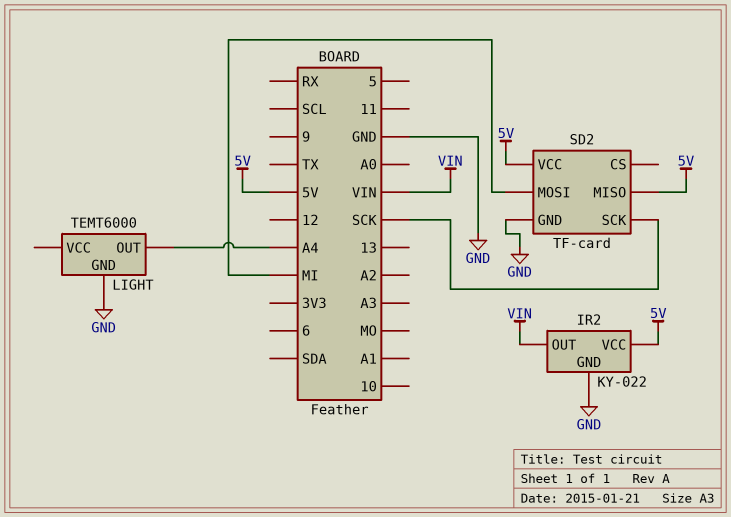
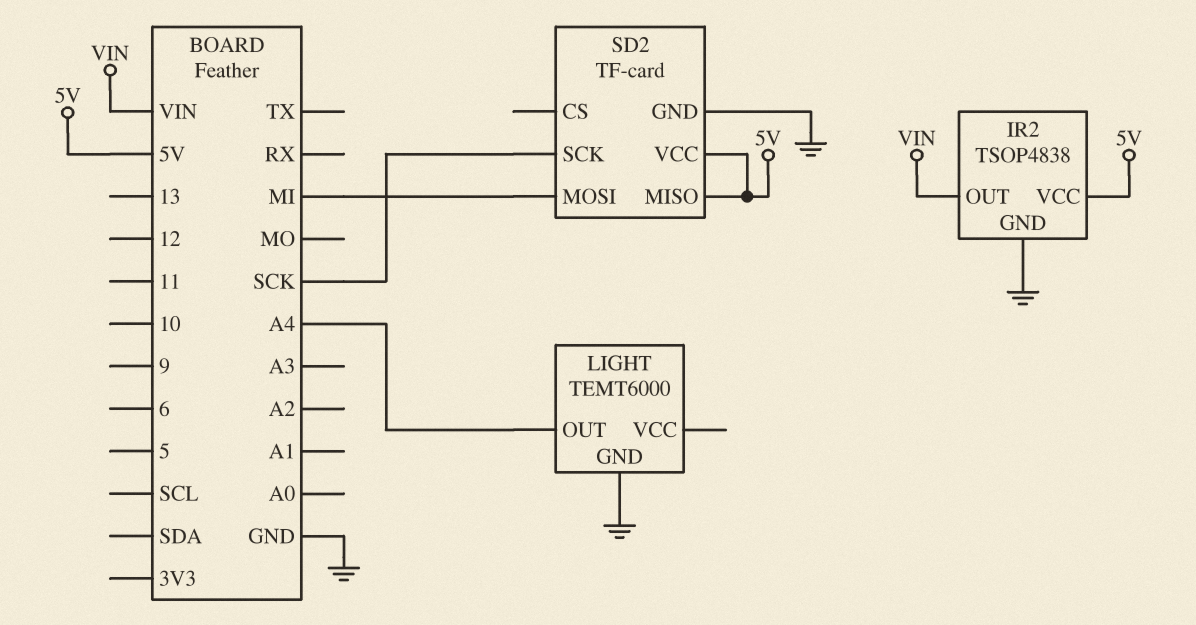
IR2: KY-022 -> TSOP4838

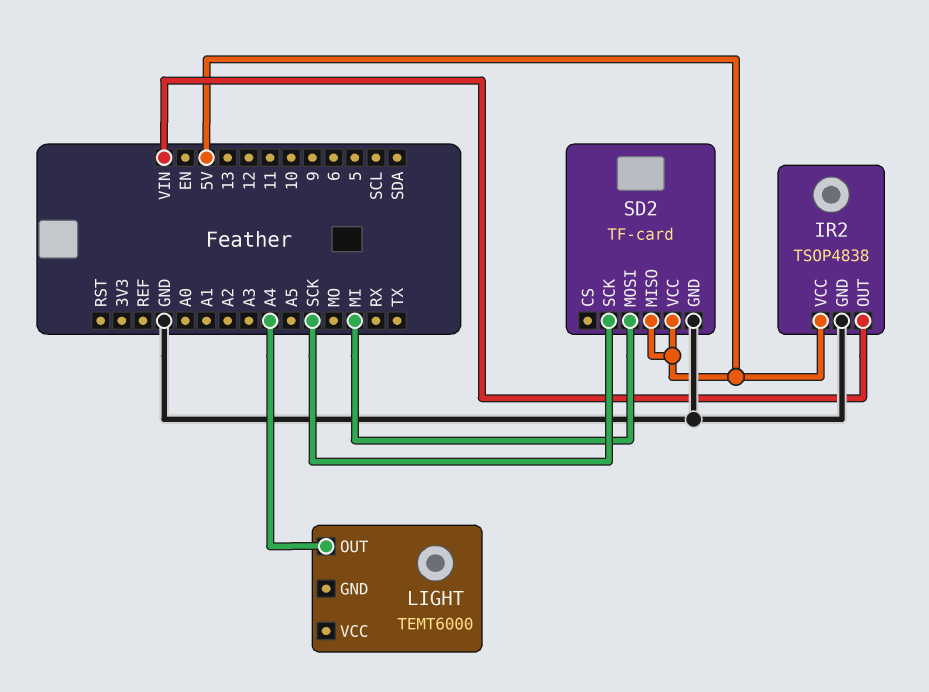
LIGHT pin GND: GND -> none

